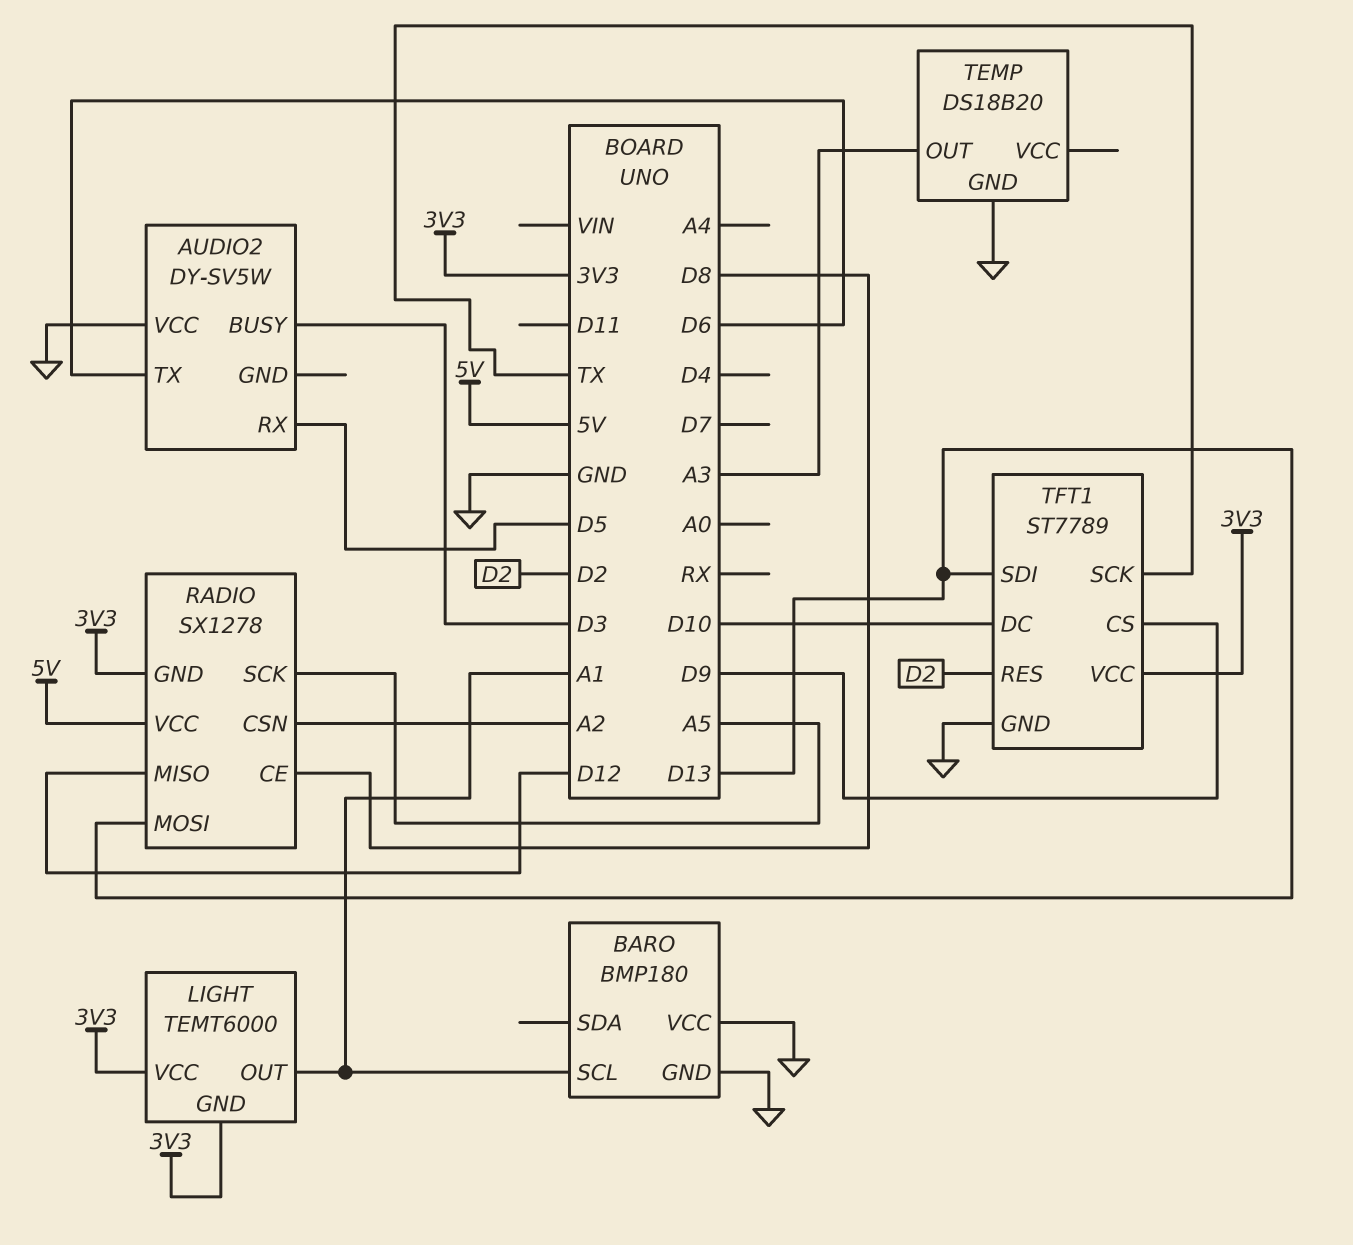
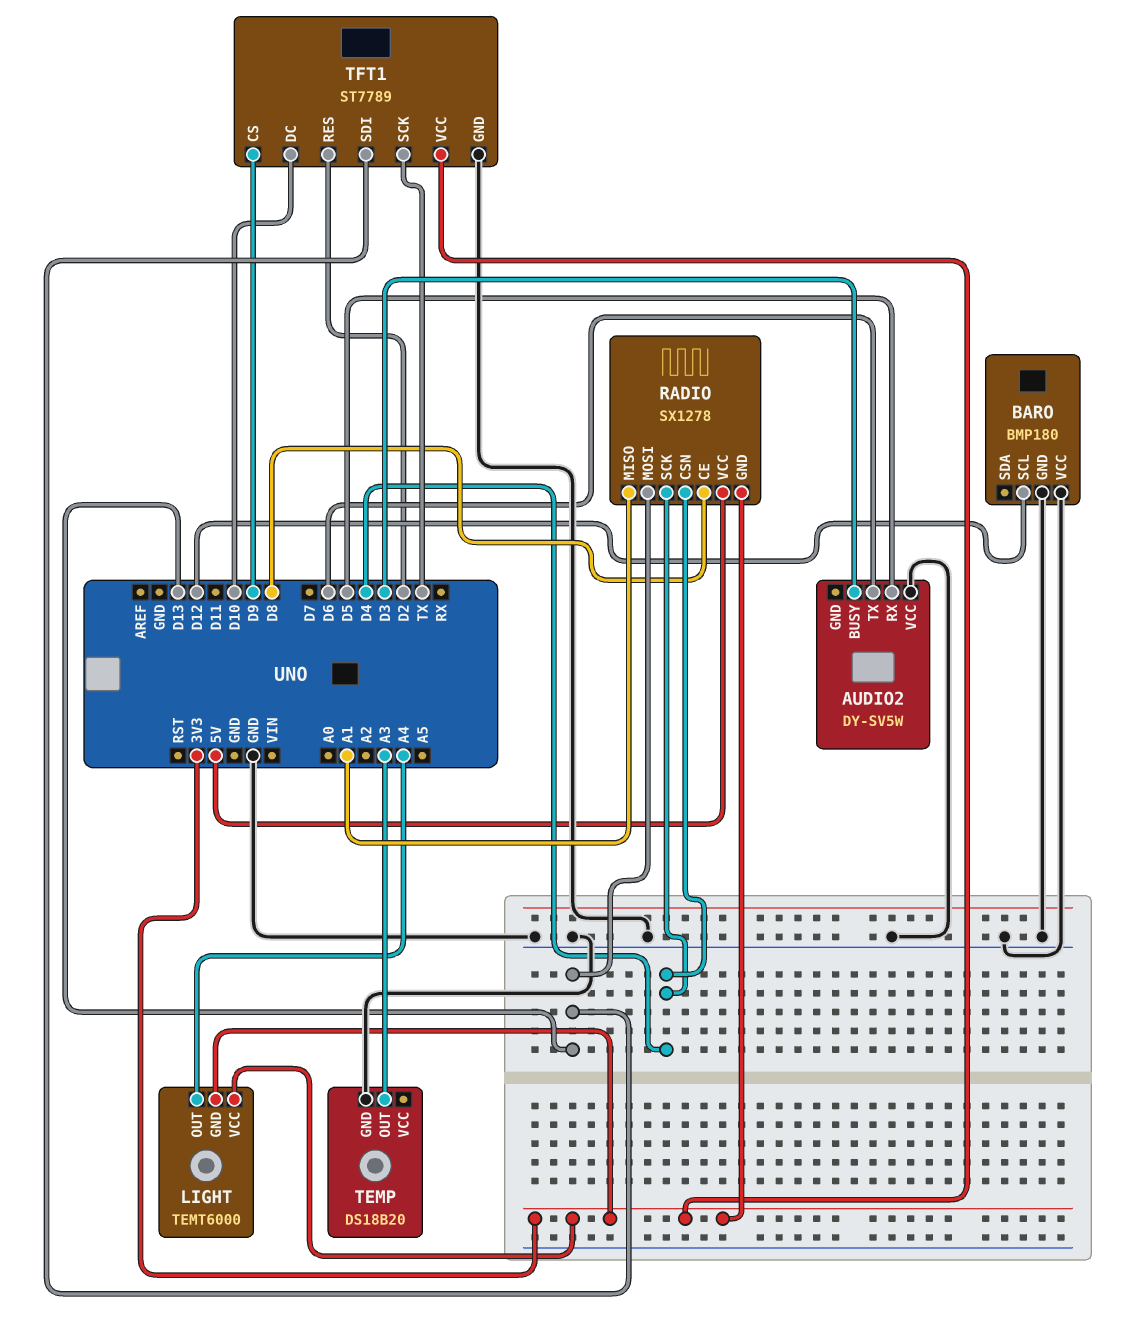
BARO pin SCL: A1 -> D12
LIGHT pin OUT: A1 -> A4
RADIO pin CSN: A2 -> D4
RADIO pin MISO: D12 -> A1
RADIO pin SCK: A5 -> D4

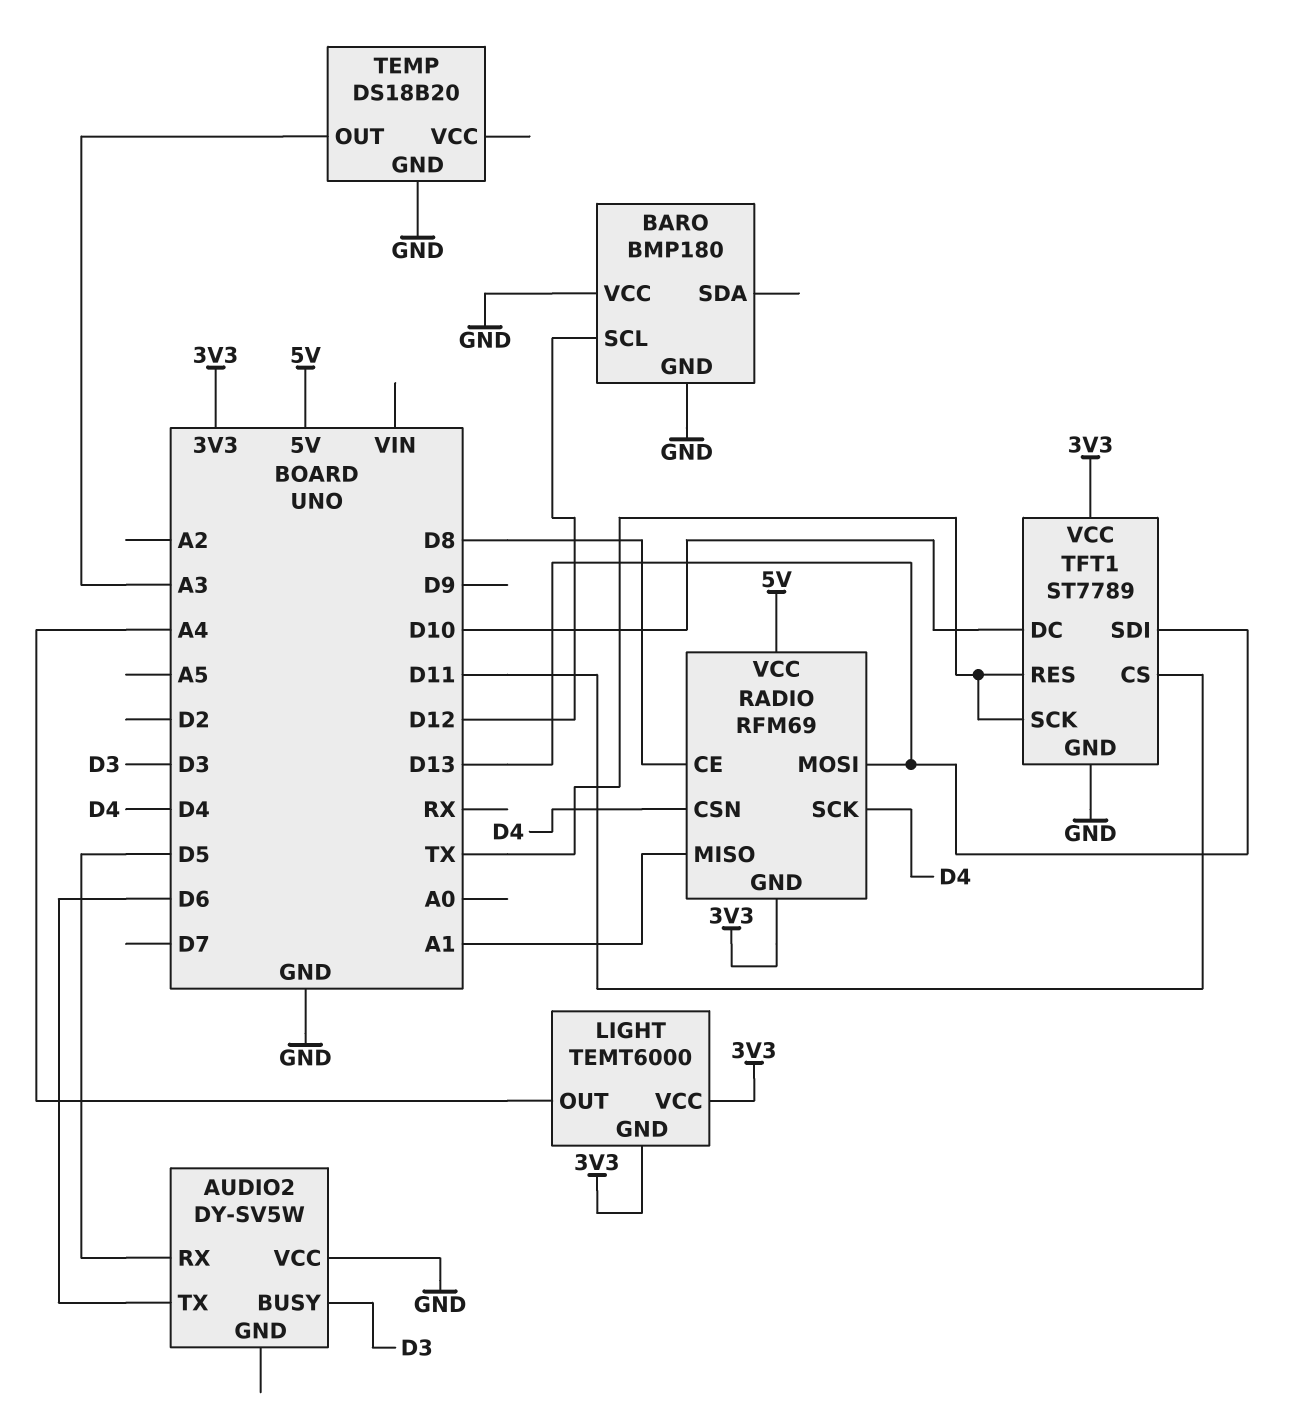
RADIO: SX1278 -> RFM69
TFT1 pin CS: D9 -> D11
TFT1 pin RES: D2 -> TX

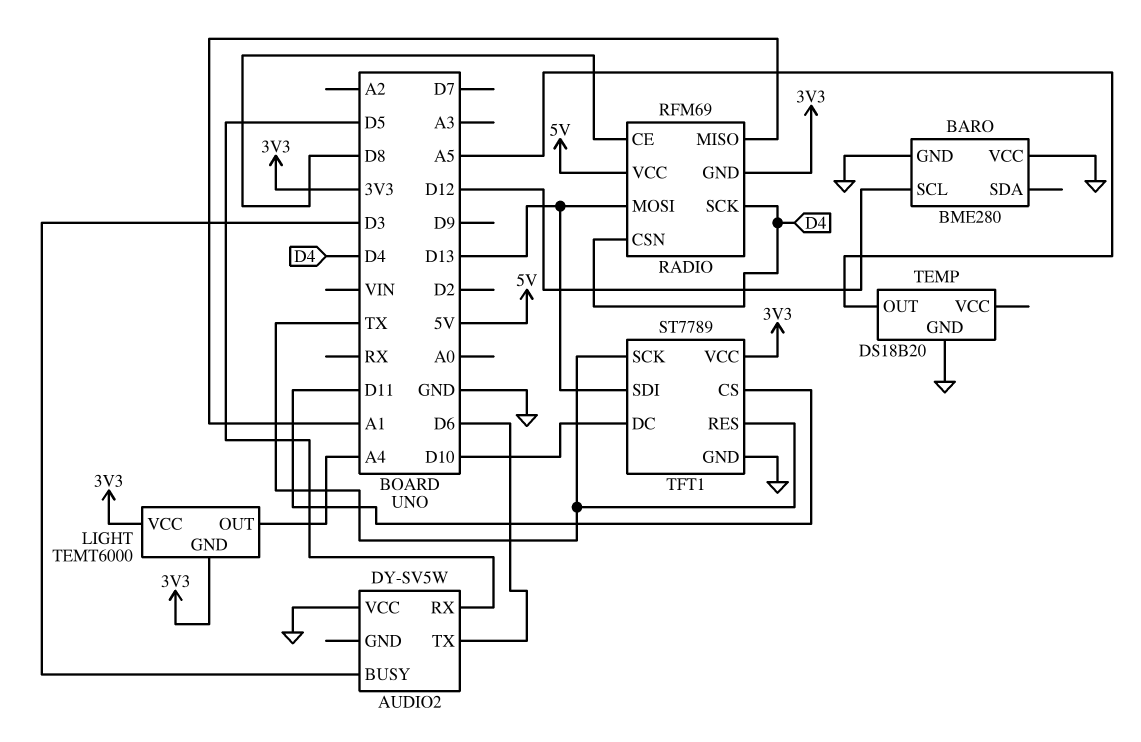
BARO: BMP180 -> BME280
TEMP pin OUT: A3 -> A5

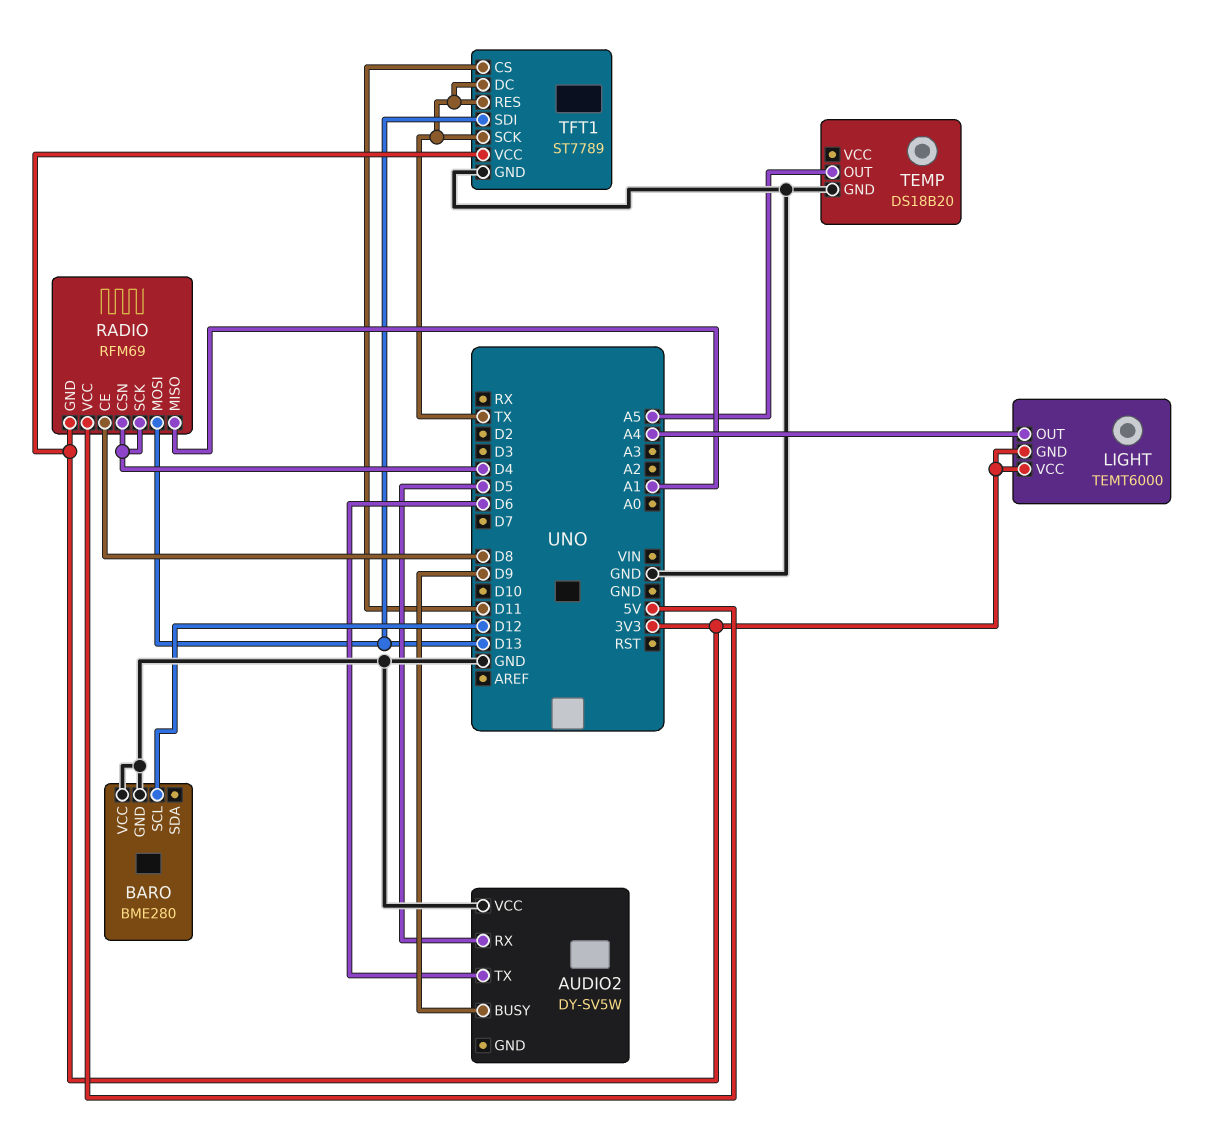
AUDIO2 pin BUSY: D3 -> D9
TFT1 pin DC: D10 -> TX

